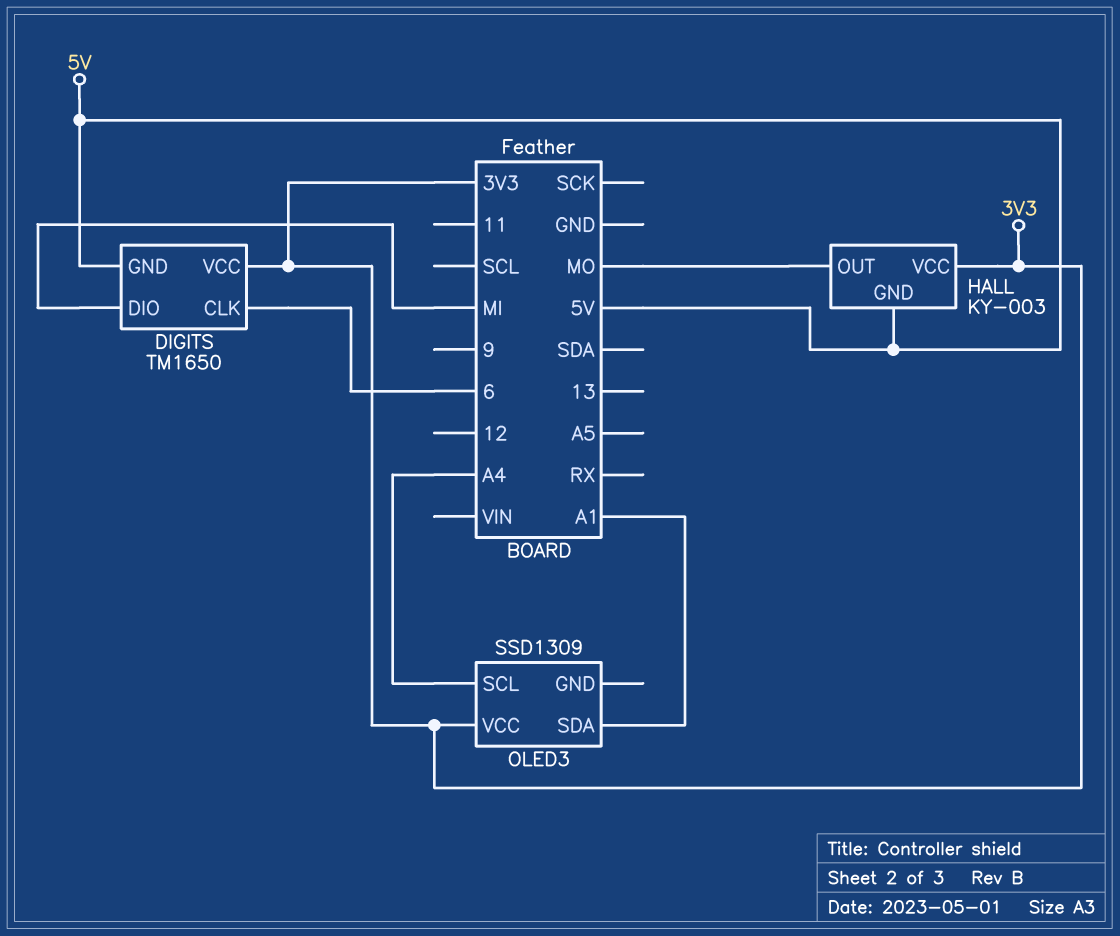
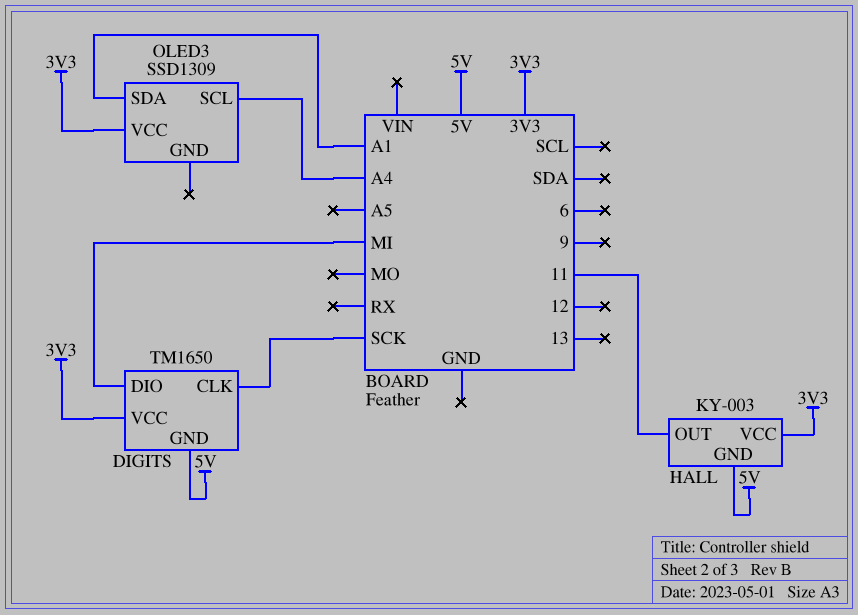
DIGITS pin CLK: 6 -> SCK
HALL pin OUT: MO -> 11

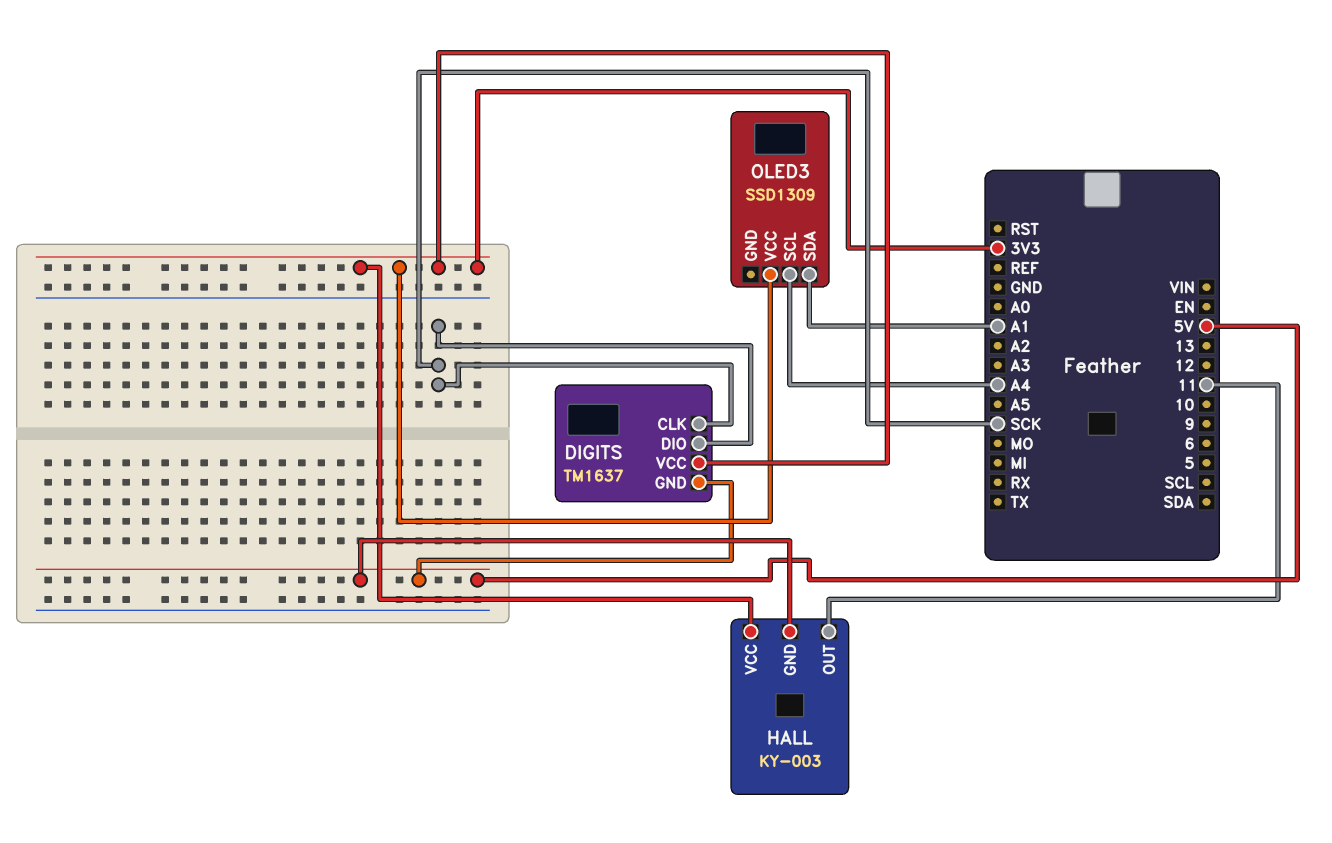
DIGITS: TM1650 -> TM1637
DIGITS pin DIO: MI -> SCK

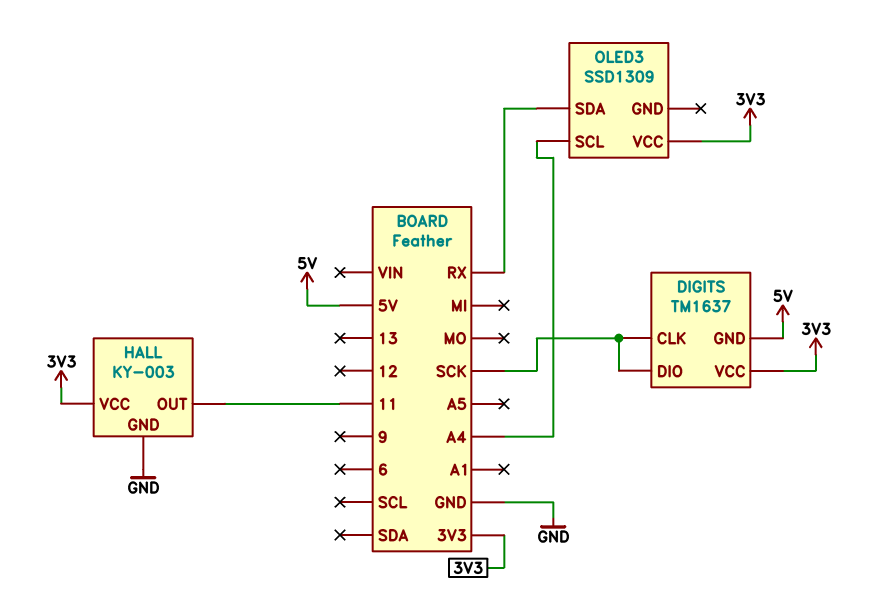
HALL pin GND: 5V -> GND
OLED3 pin SDA: A1 -> RX

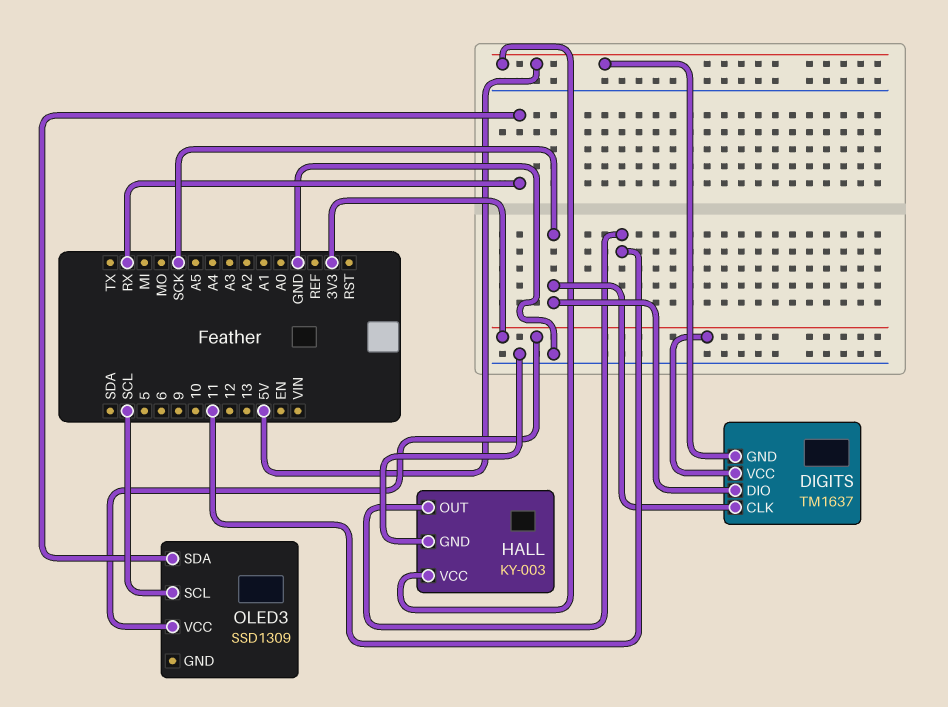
HALL pin VCC: 3V3 -> 5V
OLED3 pin SCL: A4 -> SCL

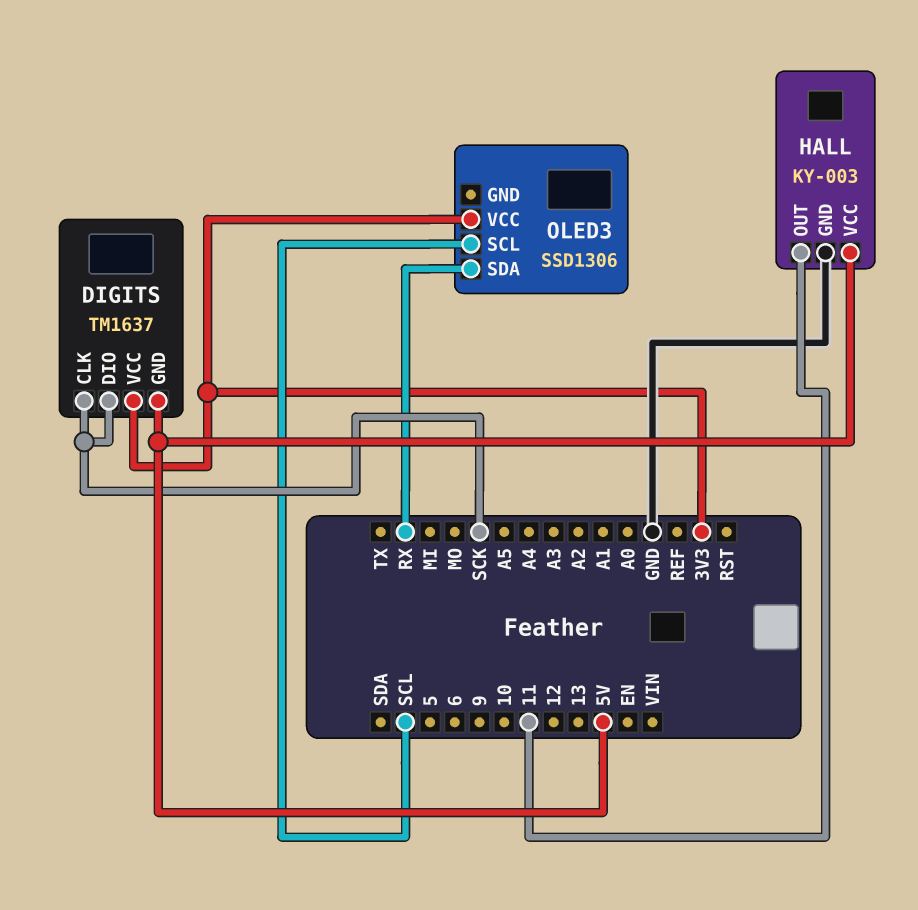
OLED3: SSD1309 -> SSD1306

